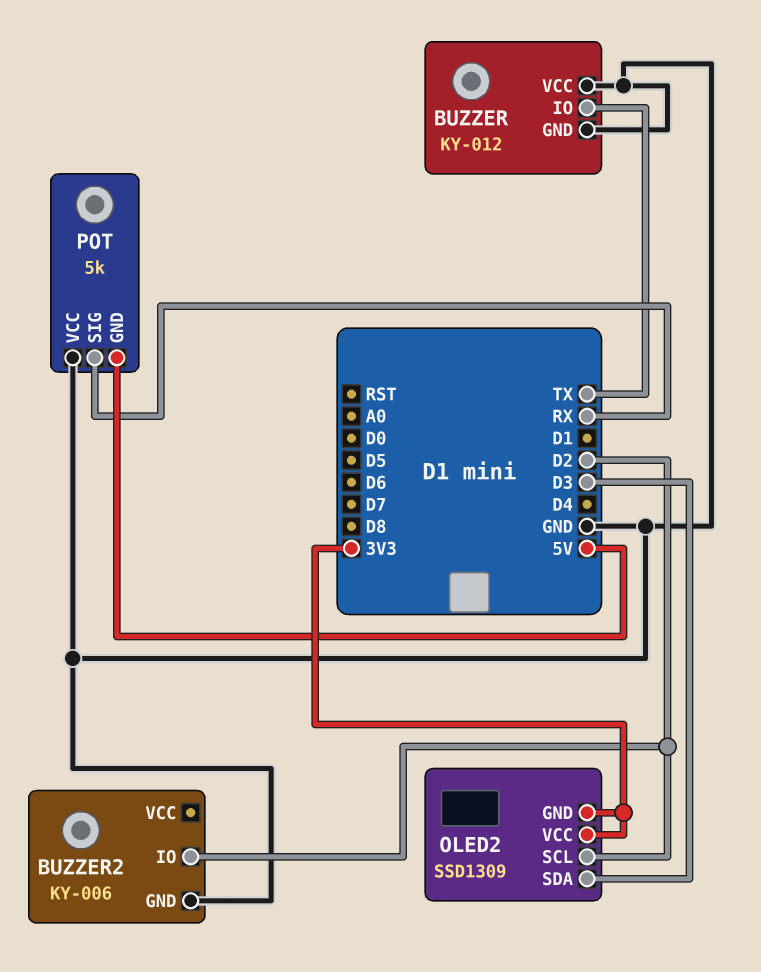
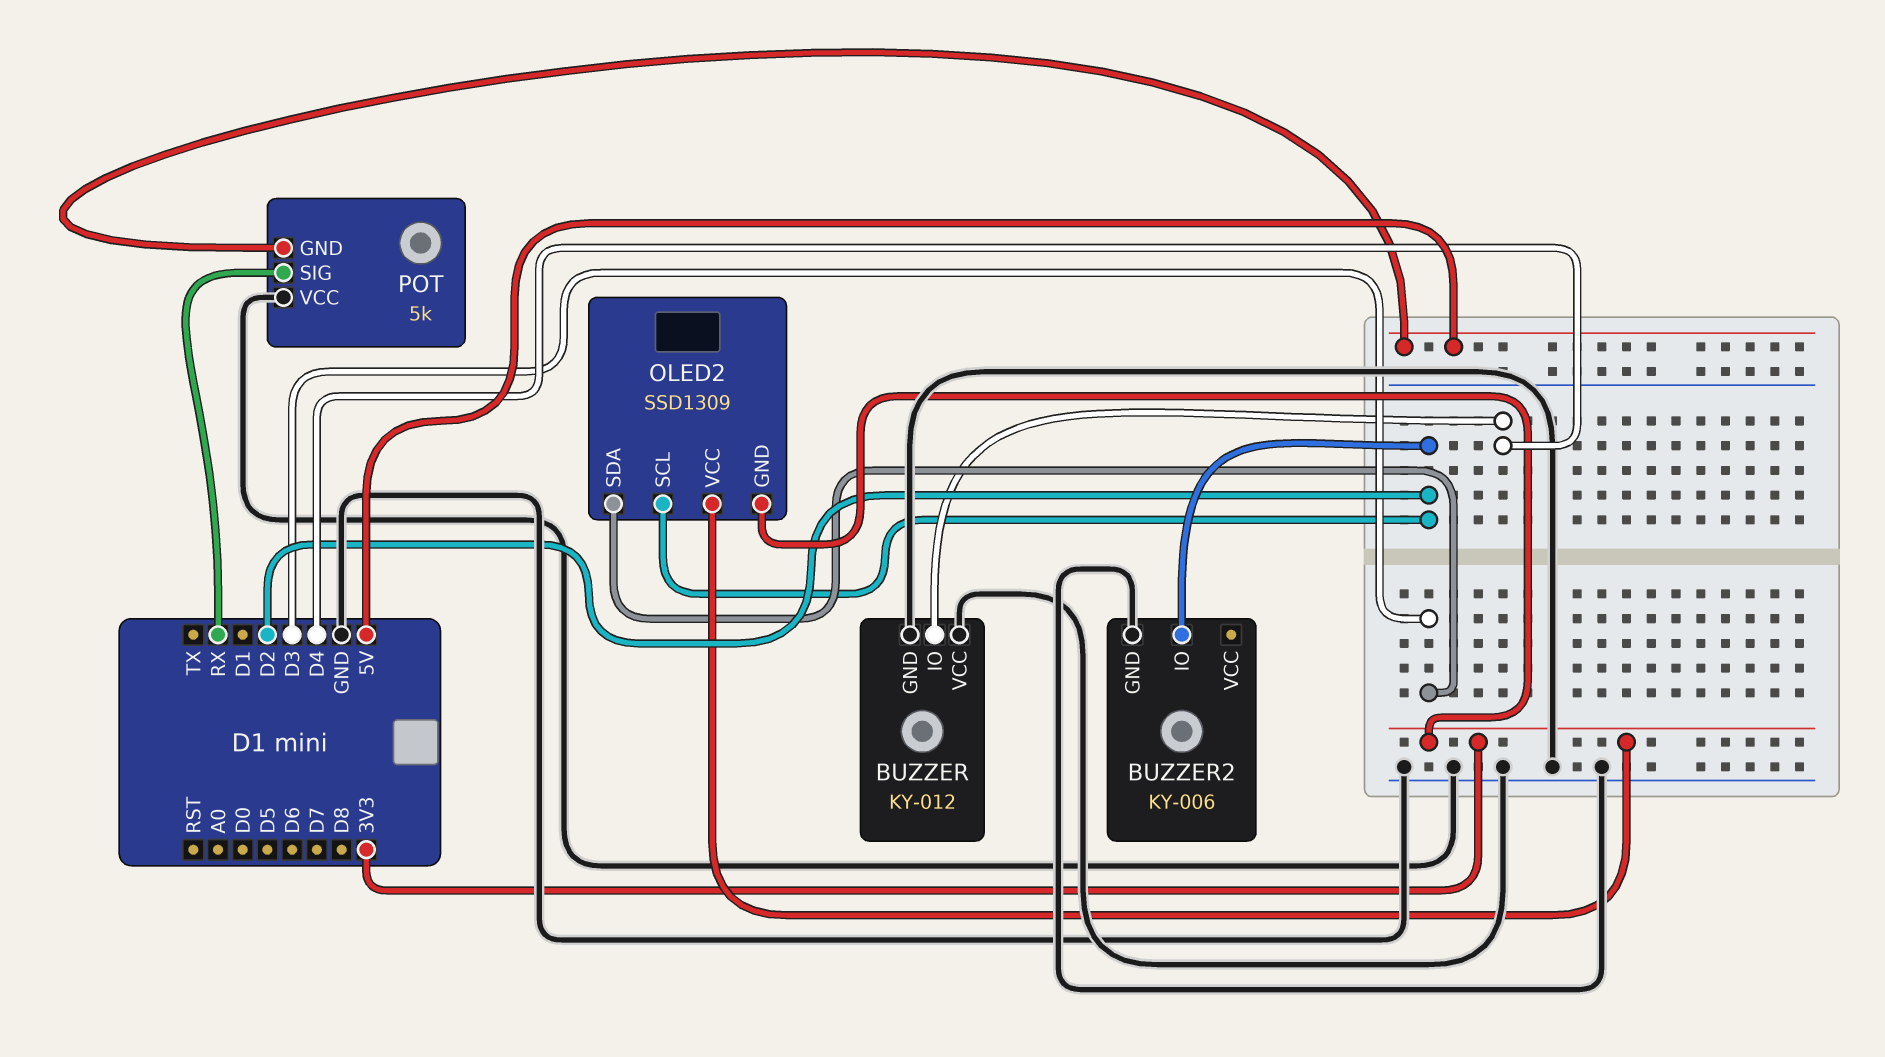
BUZZER pin IO: TX -> D4

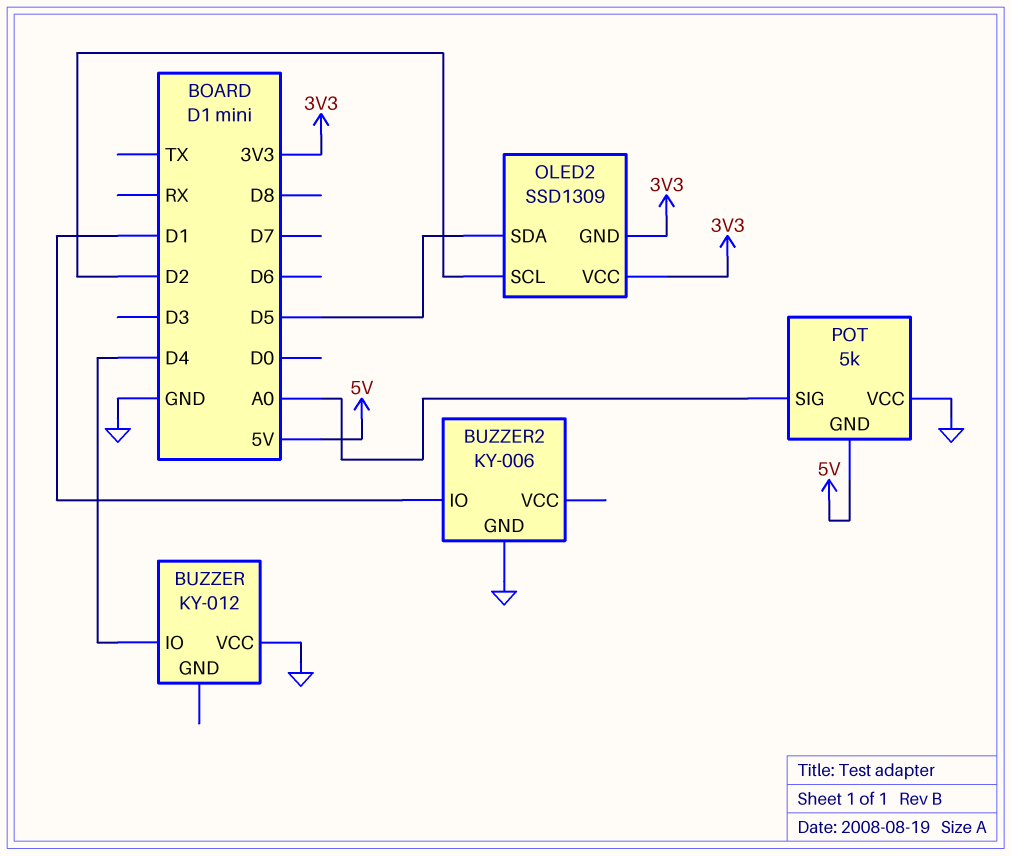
BUZZER pin GND: GND -> none
BUZZER2 pin IO: D2 -> D1
OLED2 pin SDA: D3 -> D5
POT pin SIG: RX -> A0

